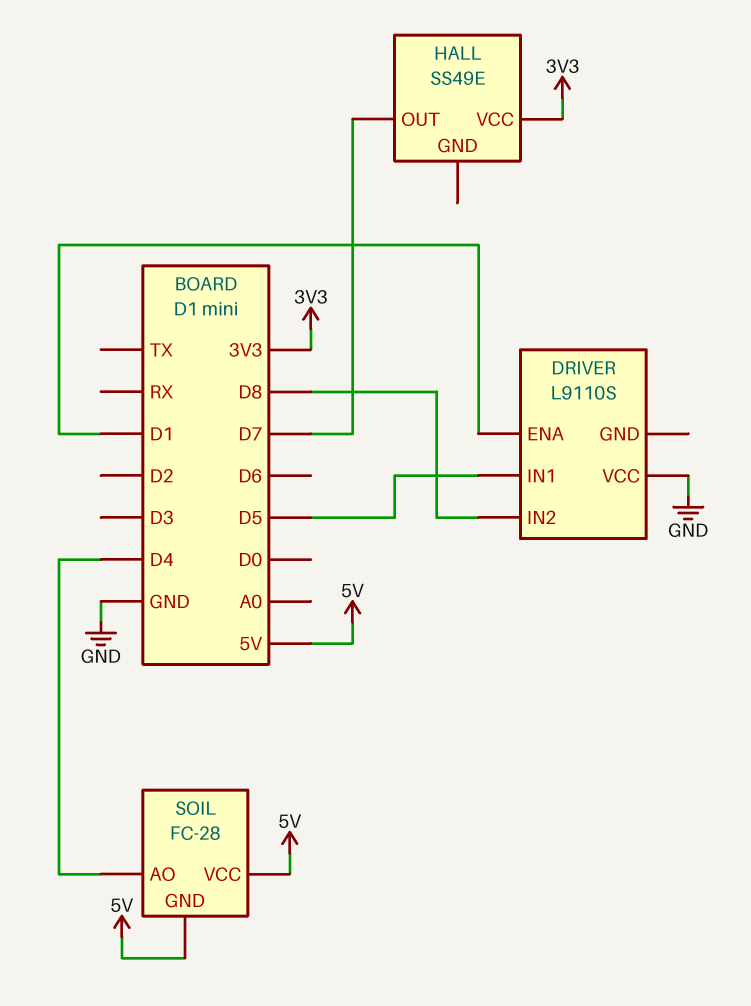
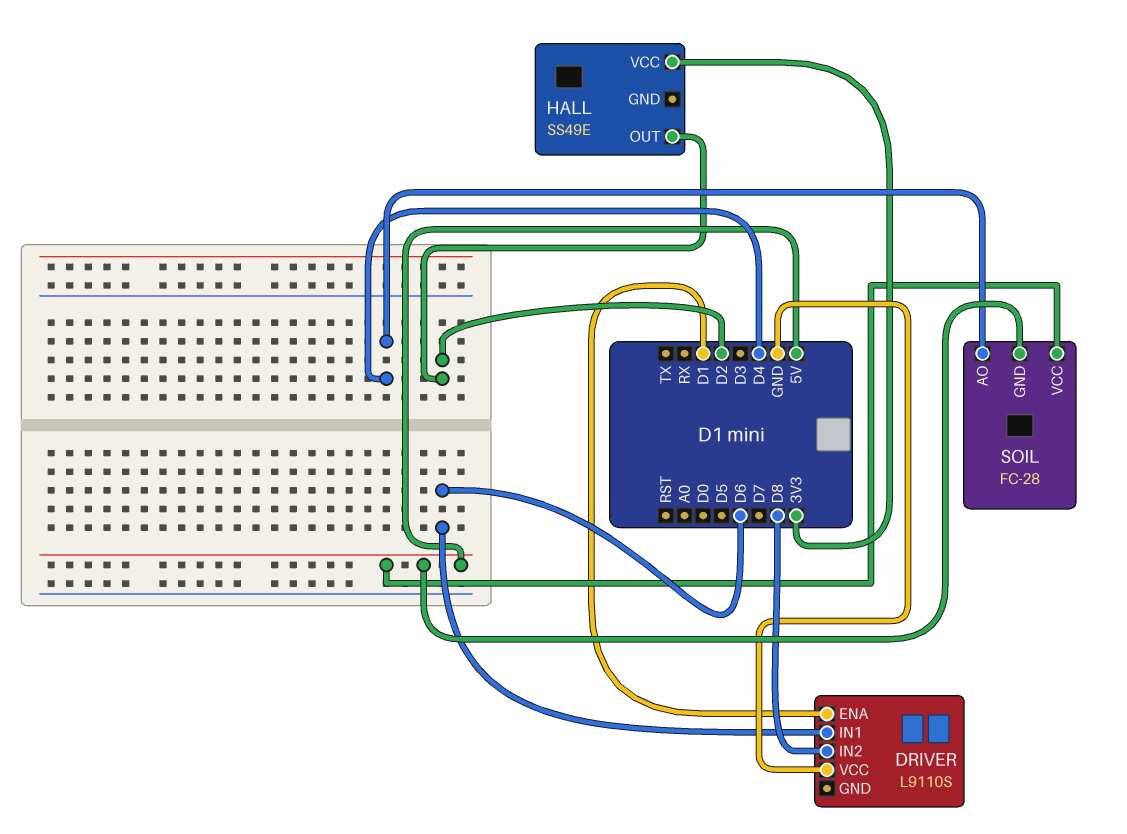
DRIVER pin IN1: D5 -> D6
HALL pin OUT: D7 -> D2

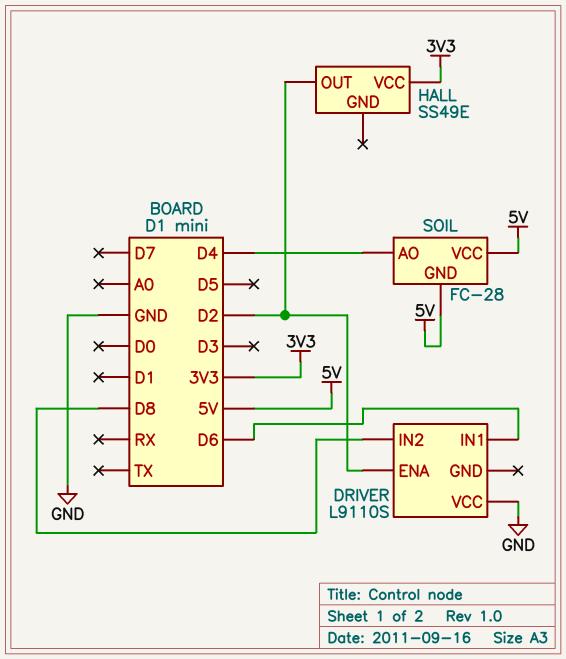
DRIVER pin ENA: D1 -> D2

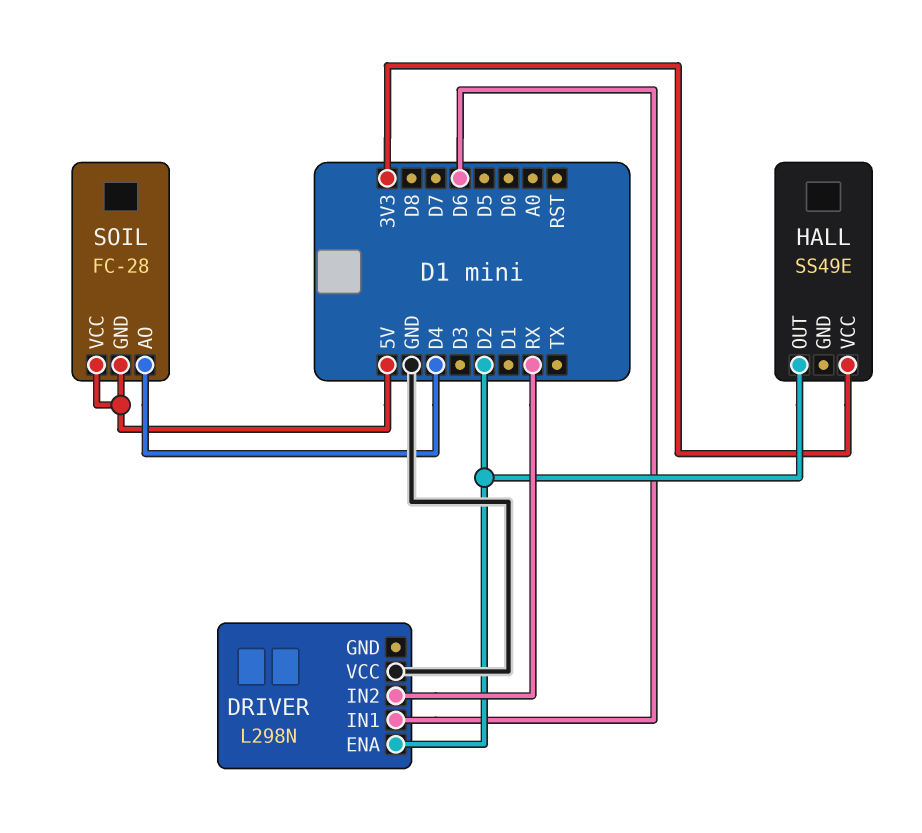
DRIVER: L9110S -> L298N
DRIVER pin IN2: D8 -> RX

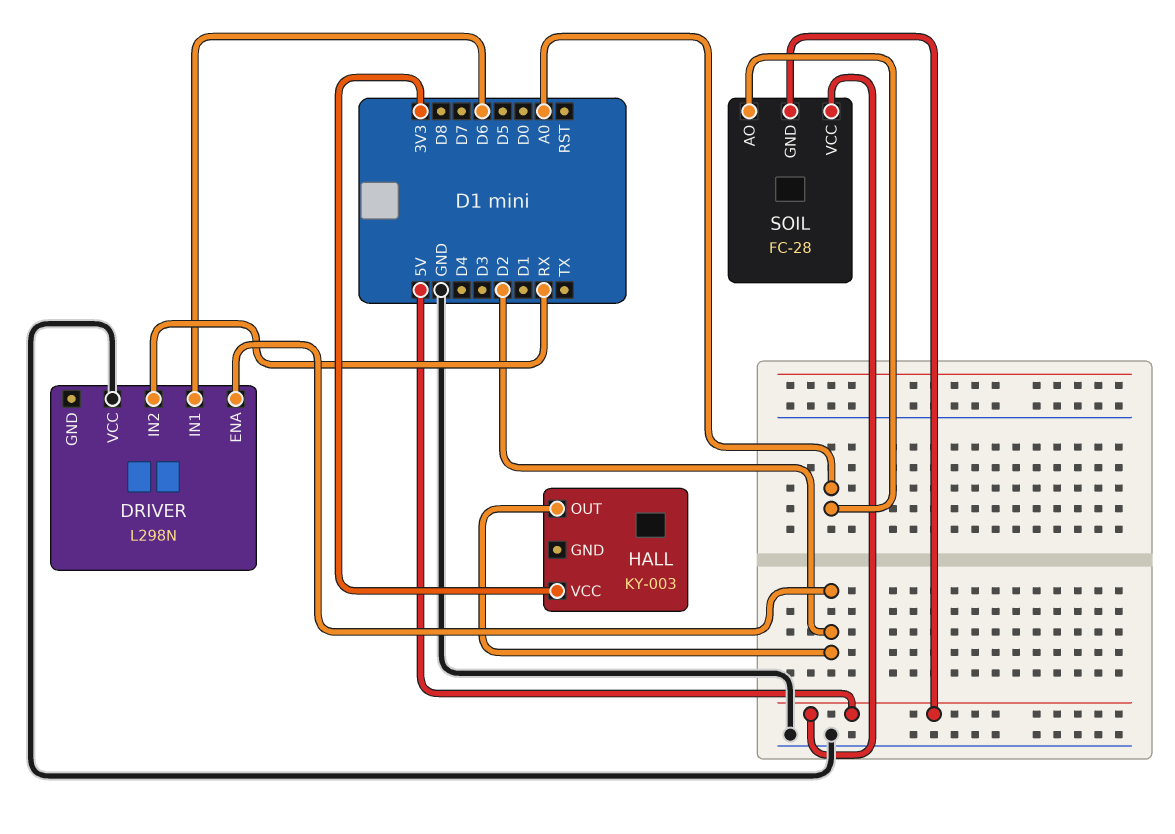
HALL: SS49E -> KY-003
SOIL pin AO: D4 -> A0

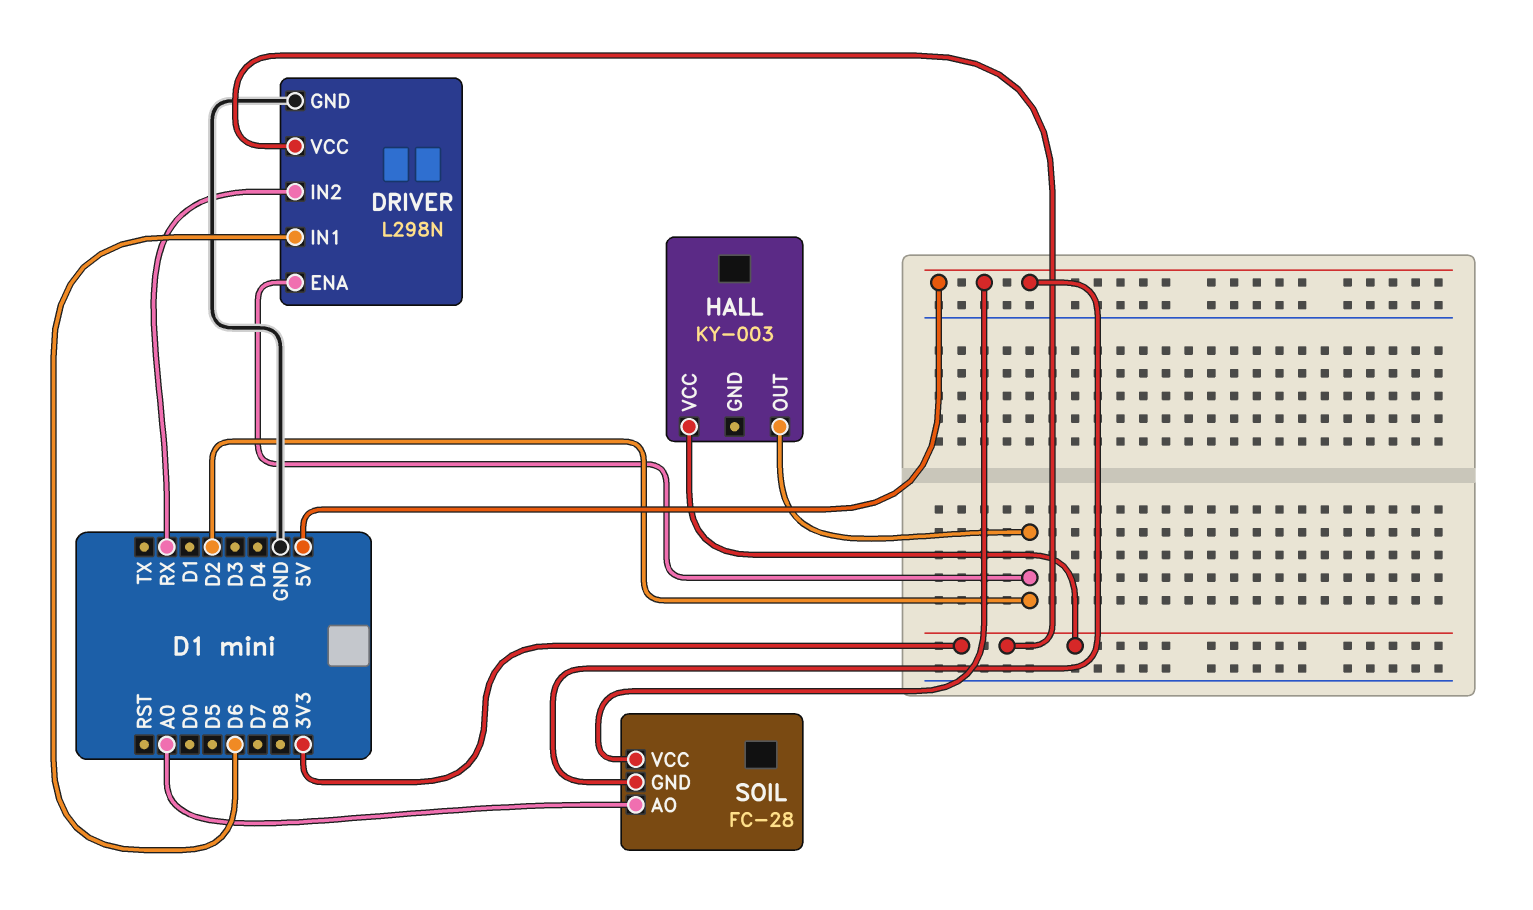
DRIVER pin GND: none -> GND
DRIVER pin VCC: GND -> 3V3

